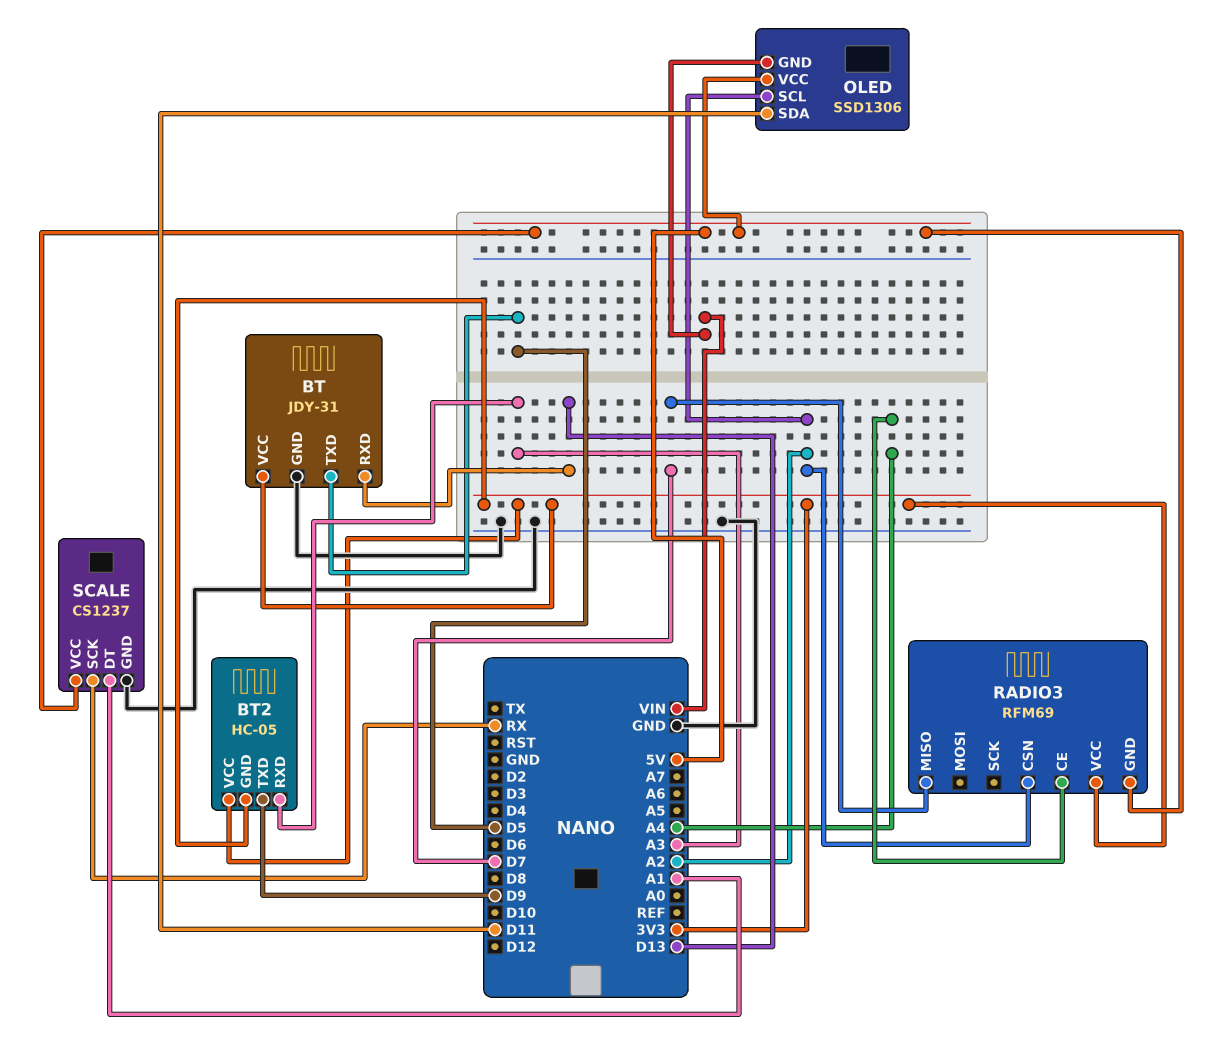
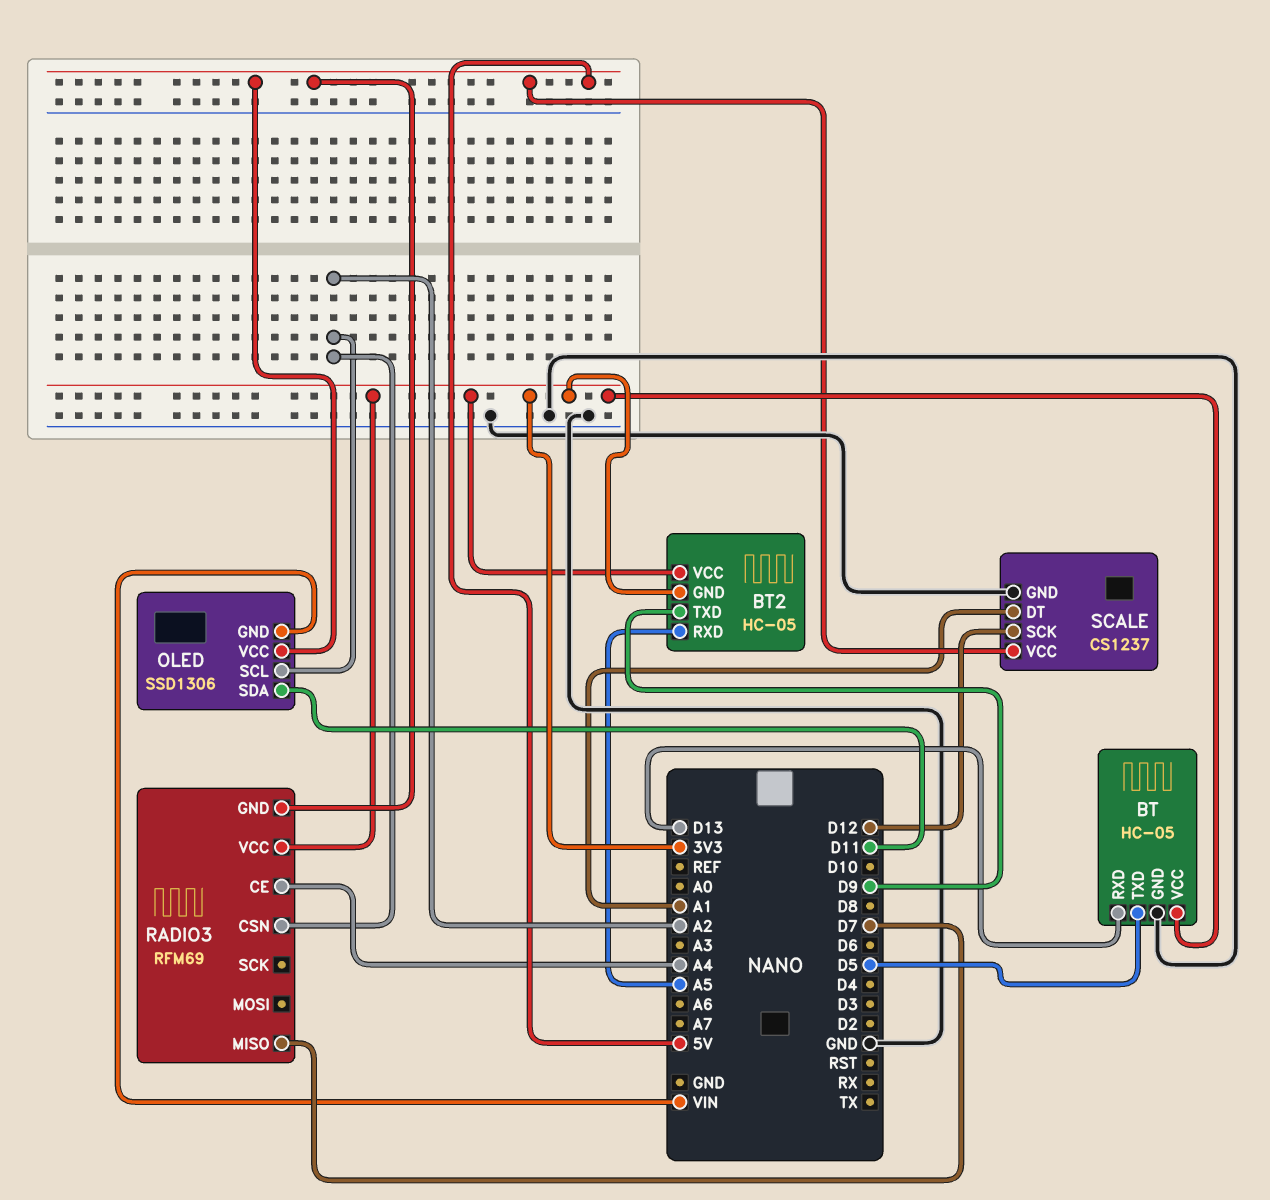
BT: JDY-31 -> HC-05
BT2 pin RXD: A3 -> A5
SCALE pin SCK: RX -> D12

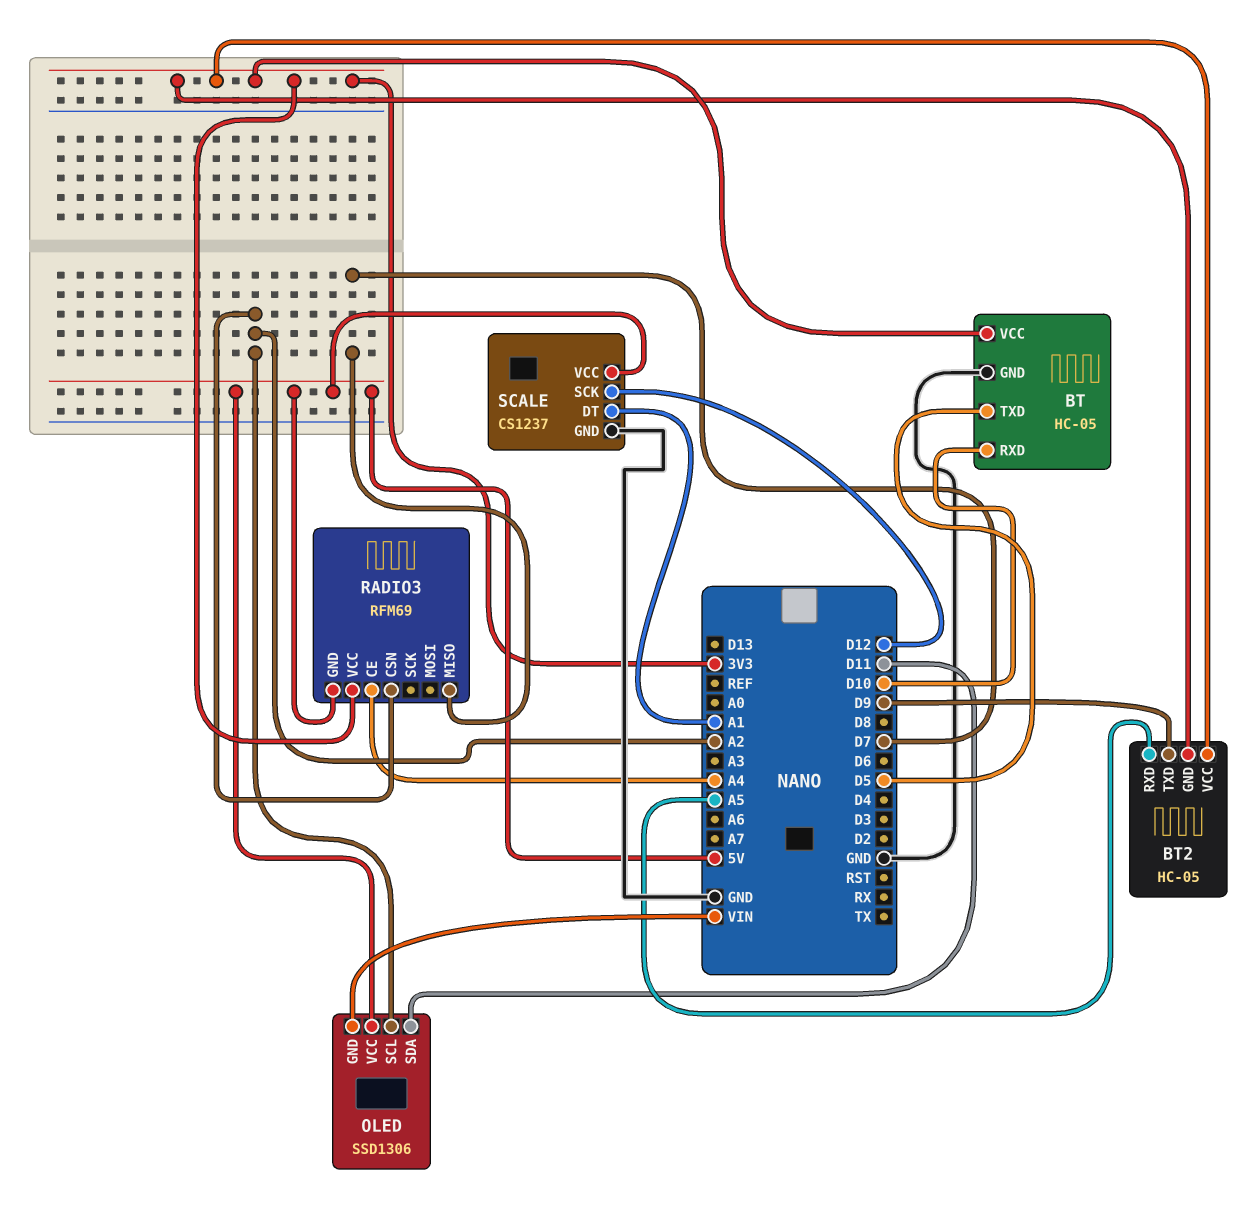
BT pin RXD: D13 -> D10

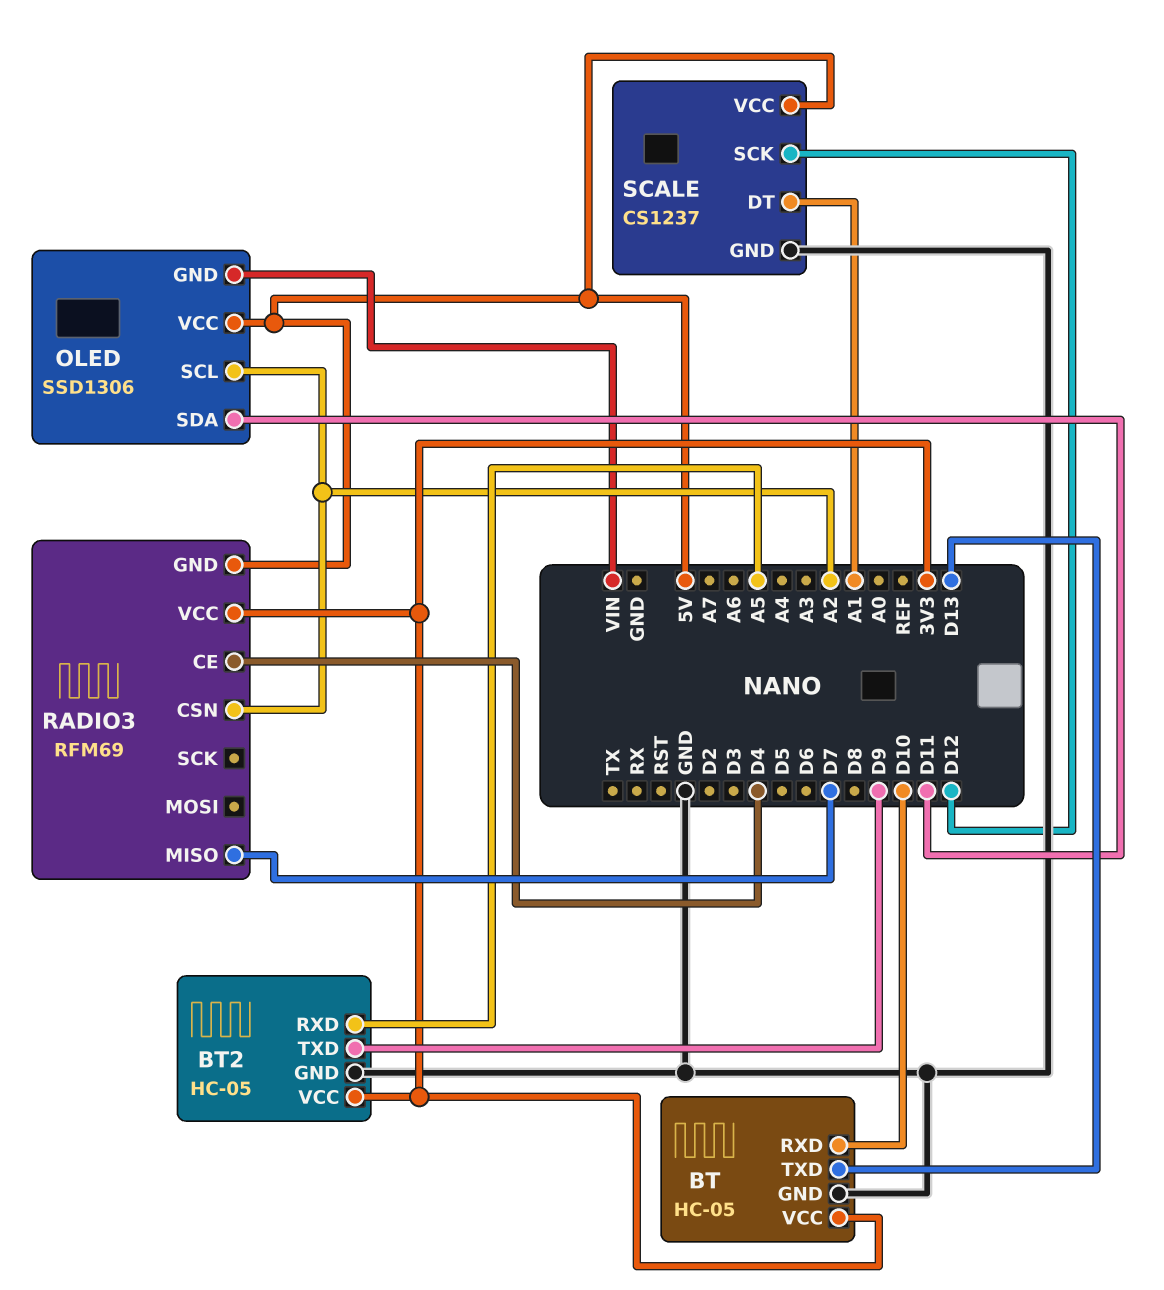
BT pin TXD: D5 -> D13
BT2 pin GND: 3V3 -> GND
RADIO3 pin CE: A4 -> D4

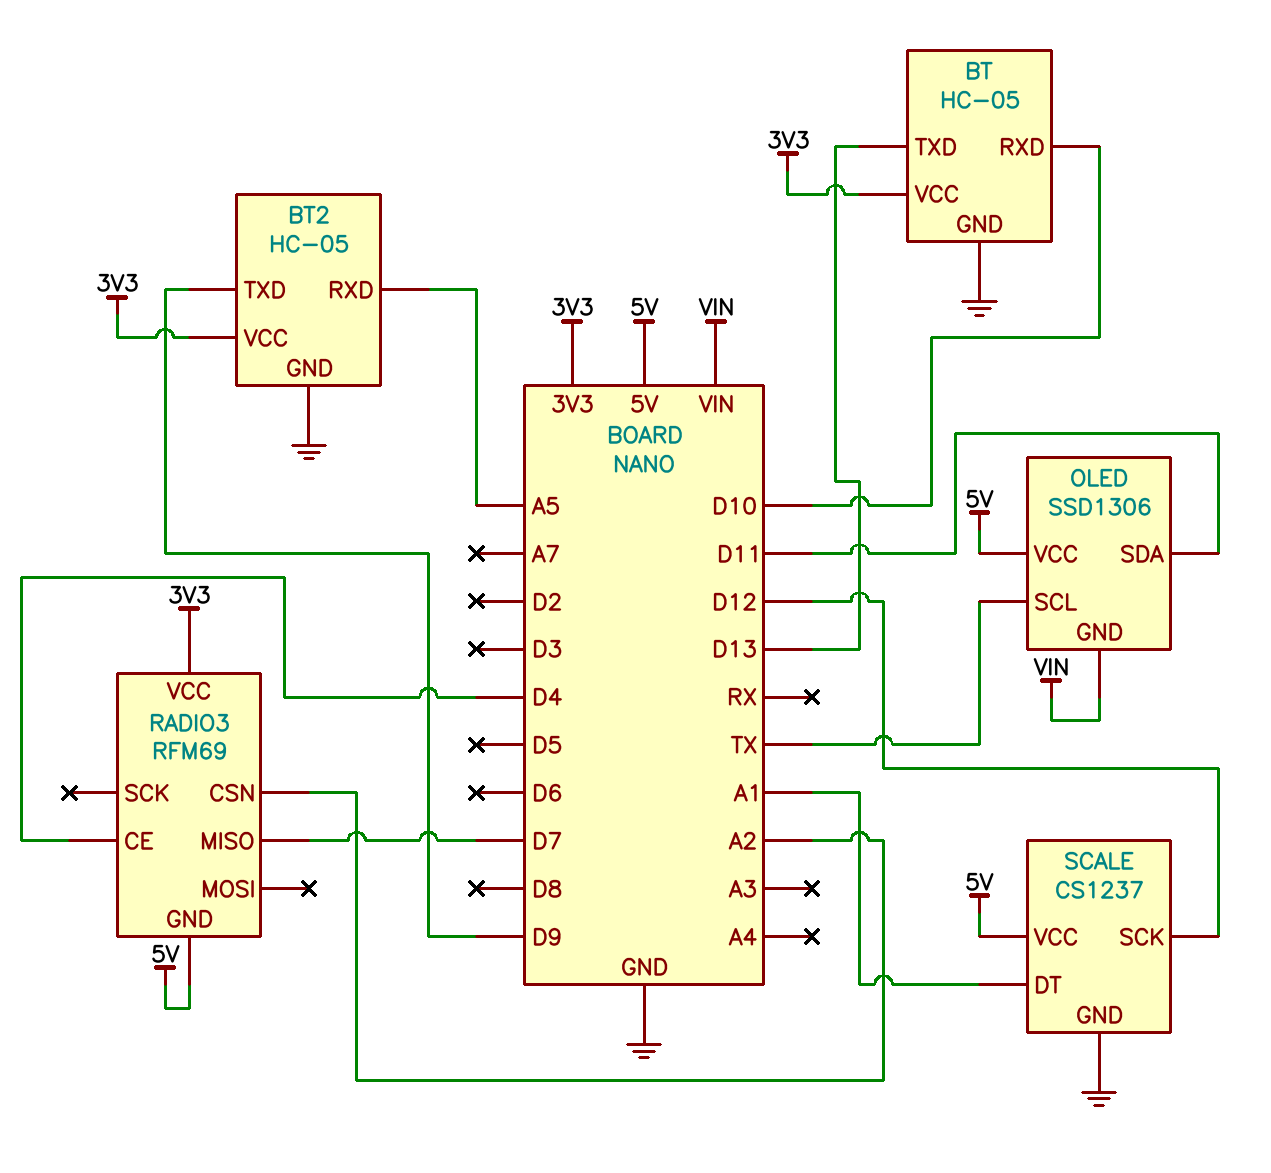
OLED pin SCL: A2 -> TX

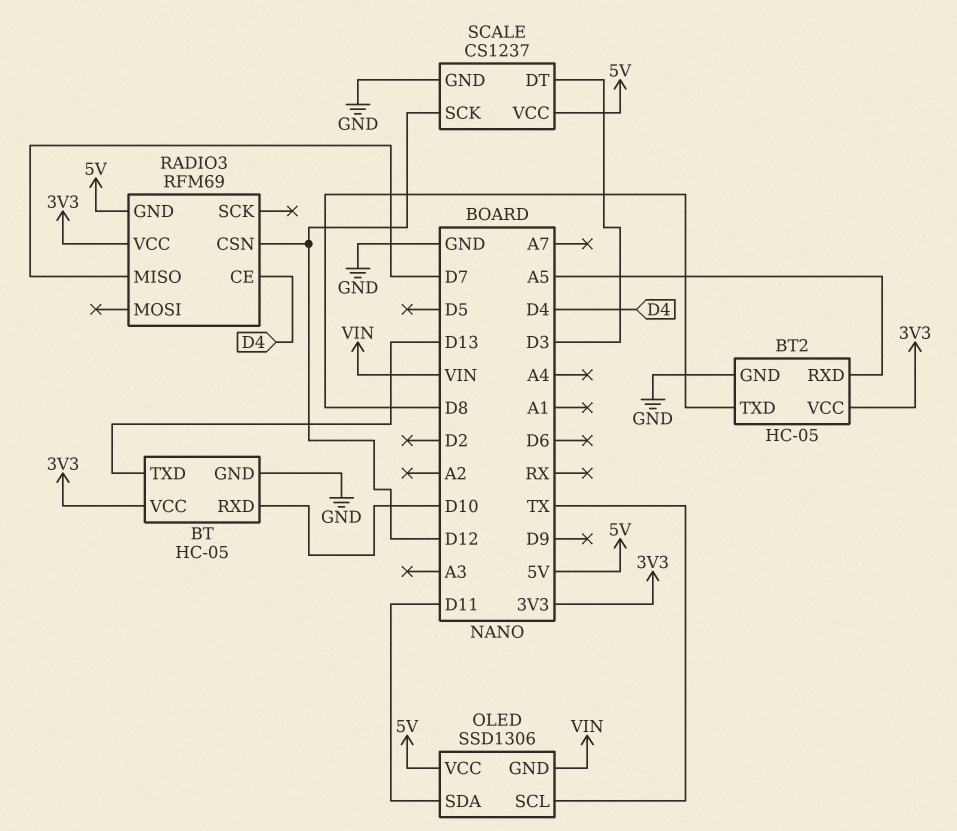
BT2 pin TXD: D9 -> D8
RADIO3 pin CSN: A2 -> D12
SCALE pin DT: A1 -> D3

